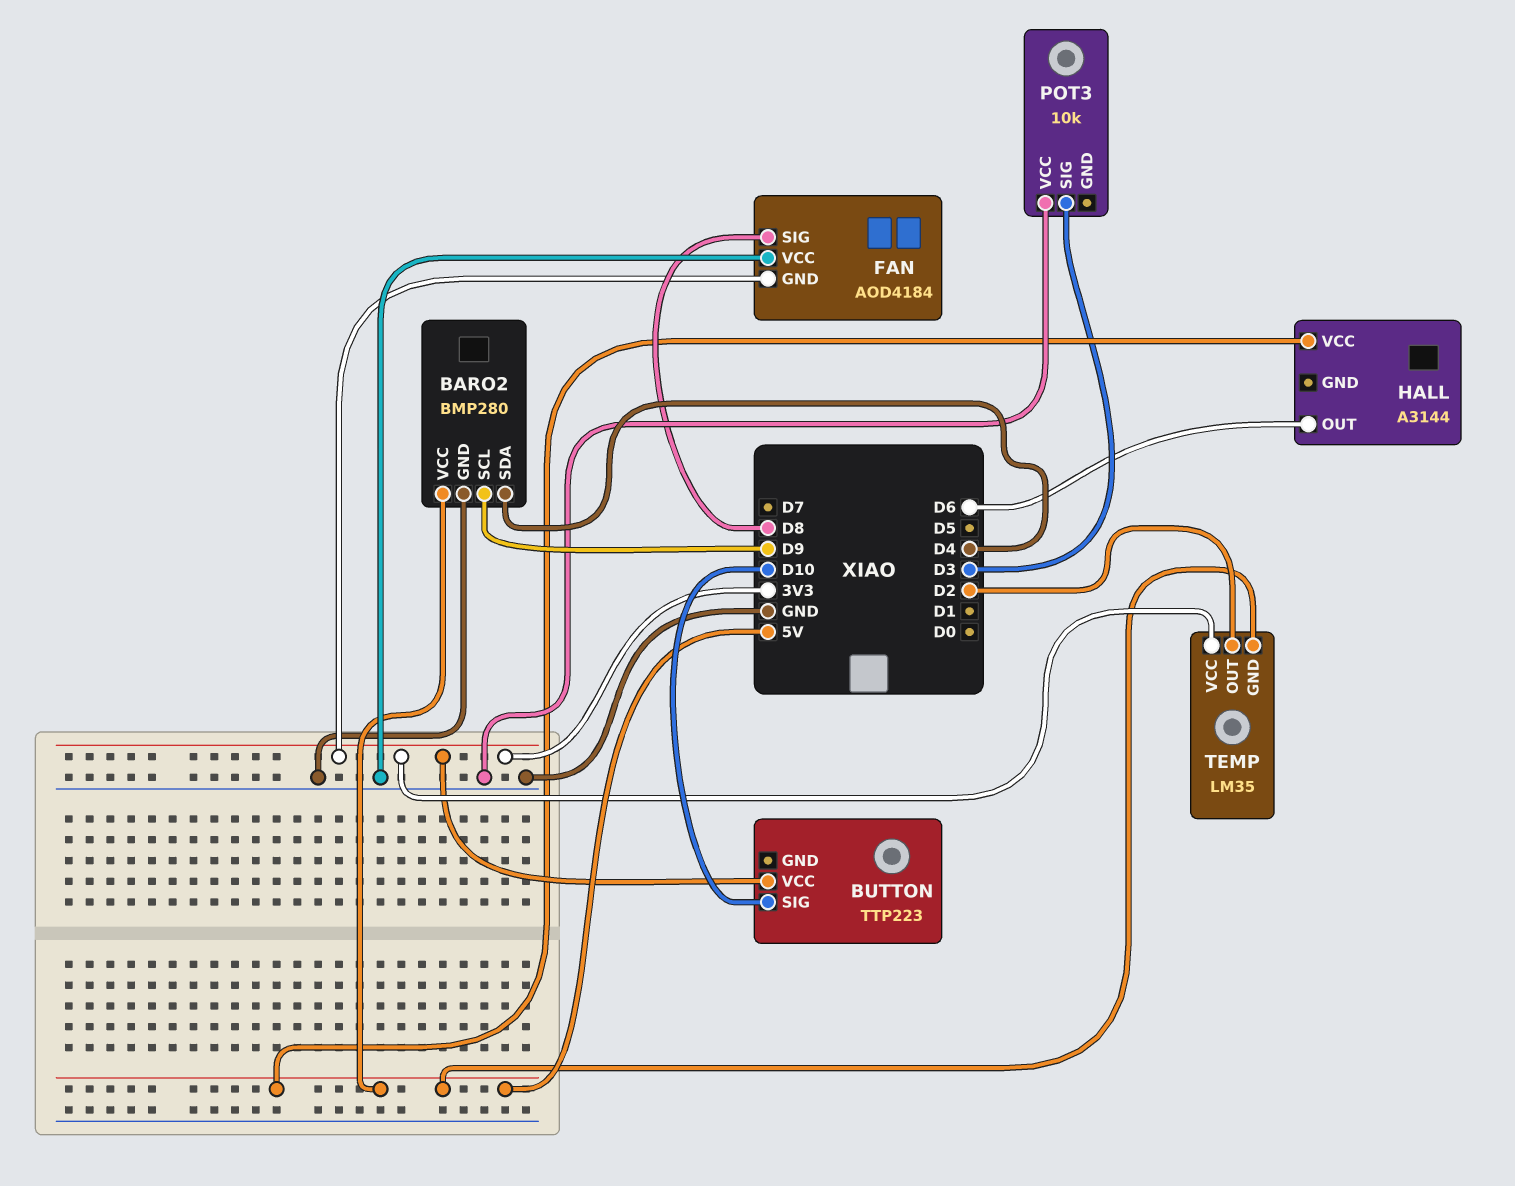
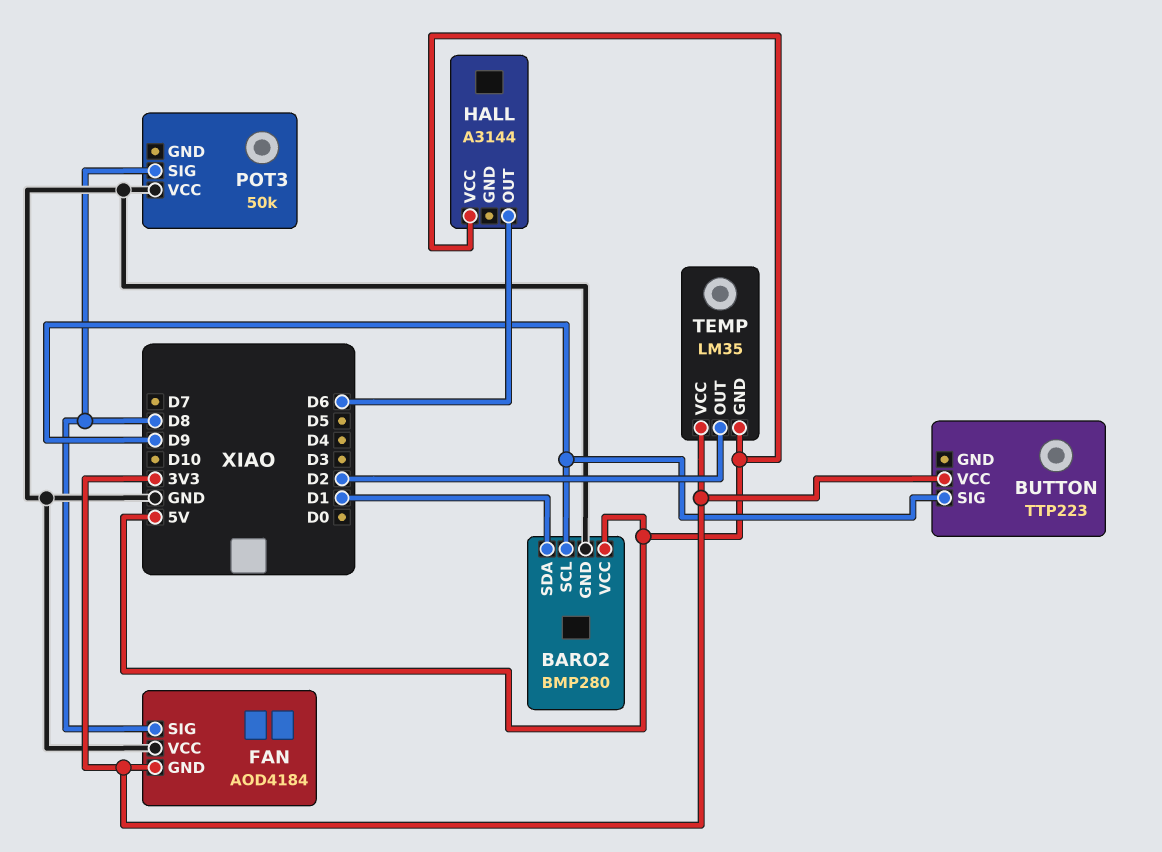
BARO2 pin SDA: D4 -> D1
BUTTON pin SIG: D10 -> D9
POT3: 10k -> 50k
POT3 pin SIG: D3 -> D8

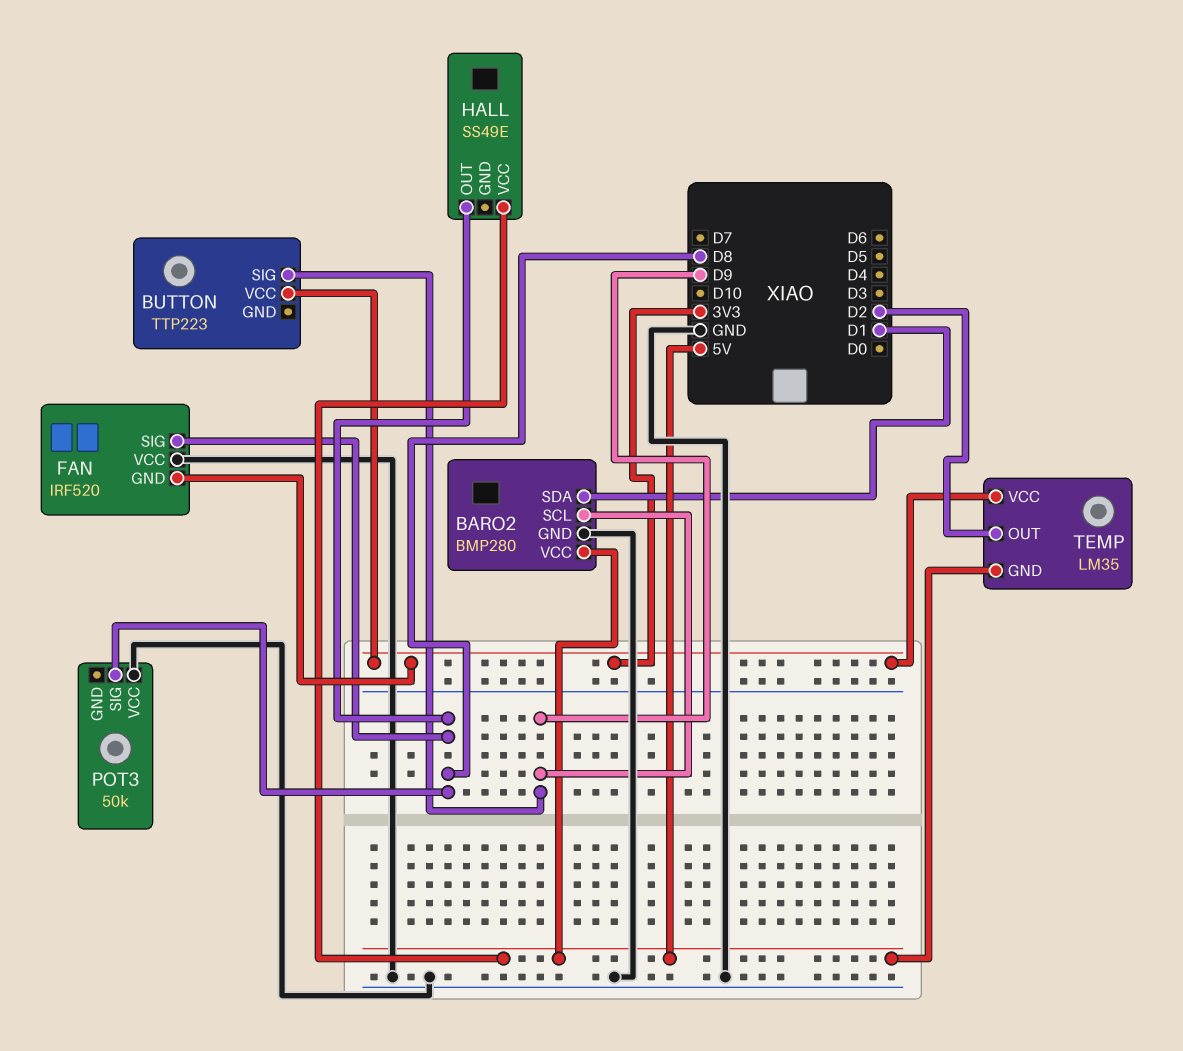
FAN: AOD4184 -> IRF520
HALL: A3144 -> SS49E
HALL pin OUT: D6 -> D8

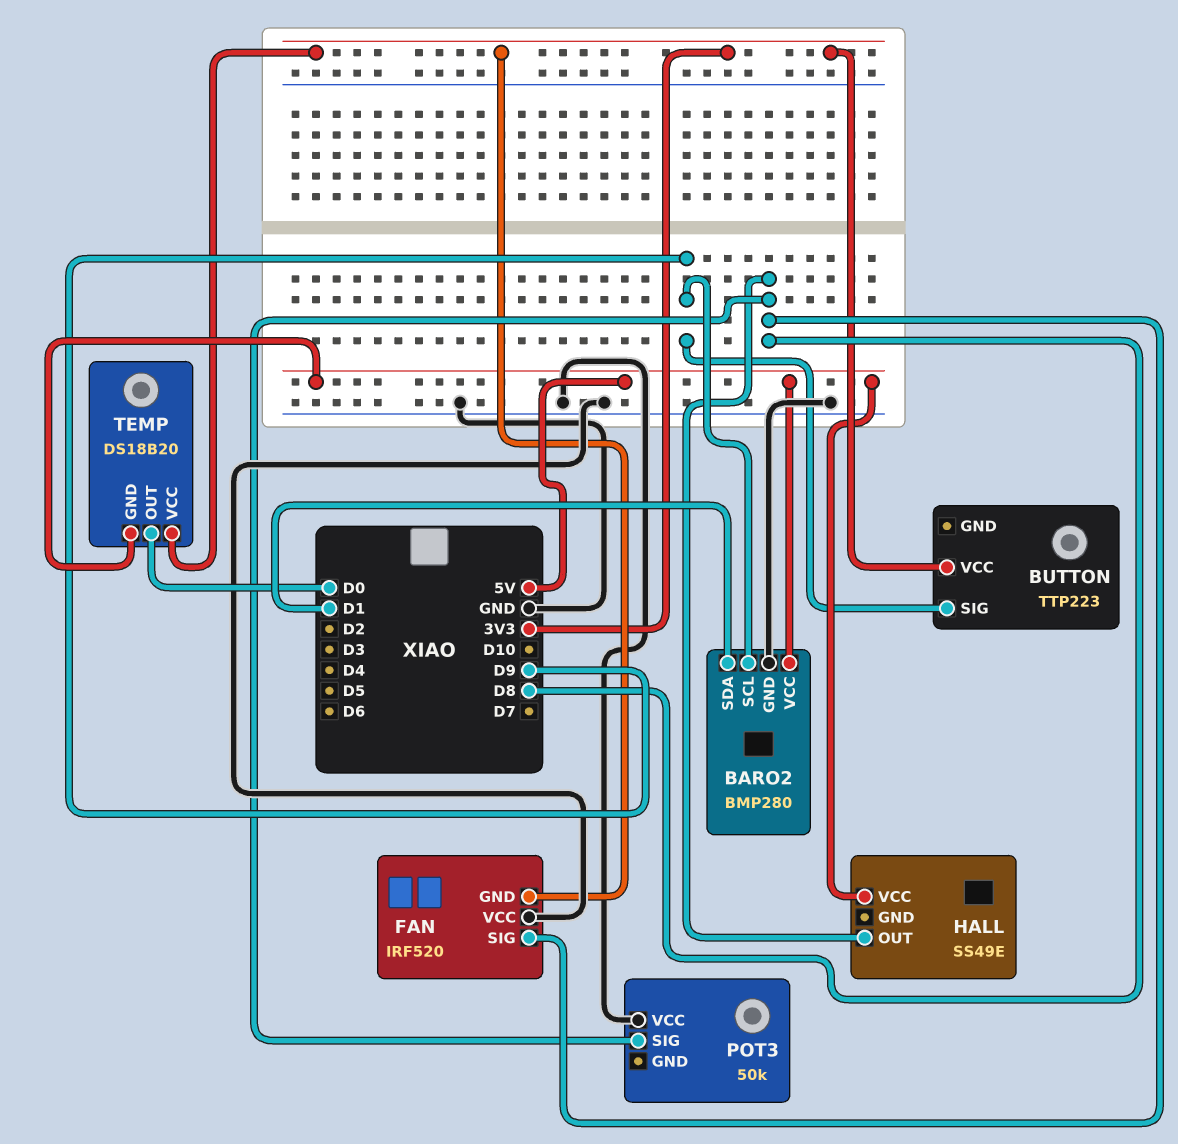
TEMP: LM35 -> DS18B20
TEMP pin OUT: D2 -> D0

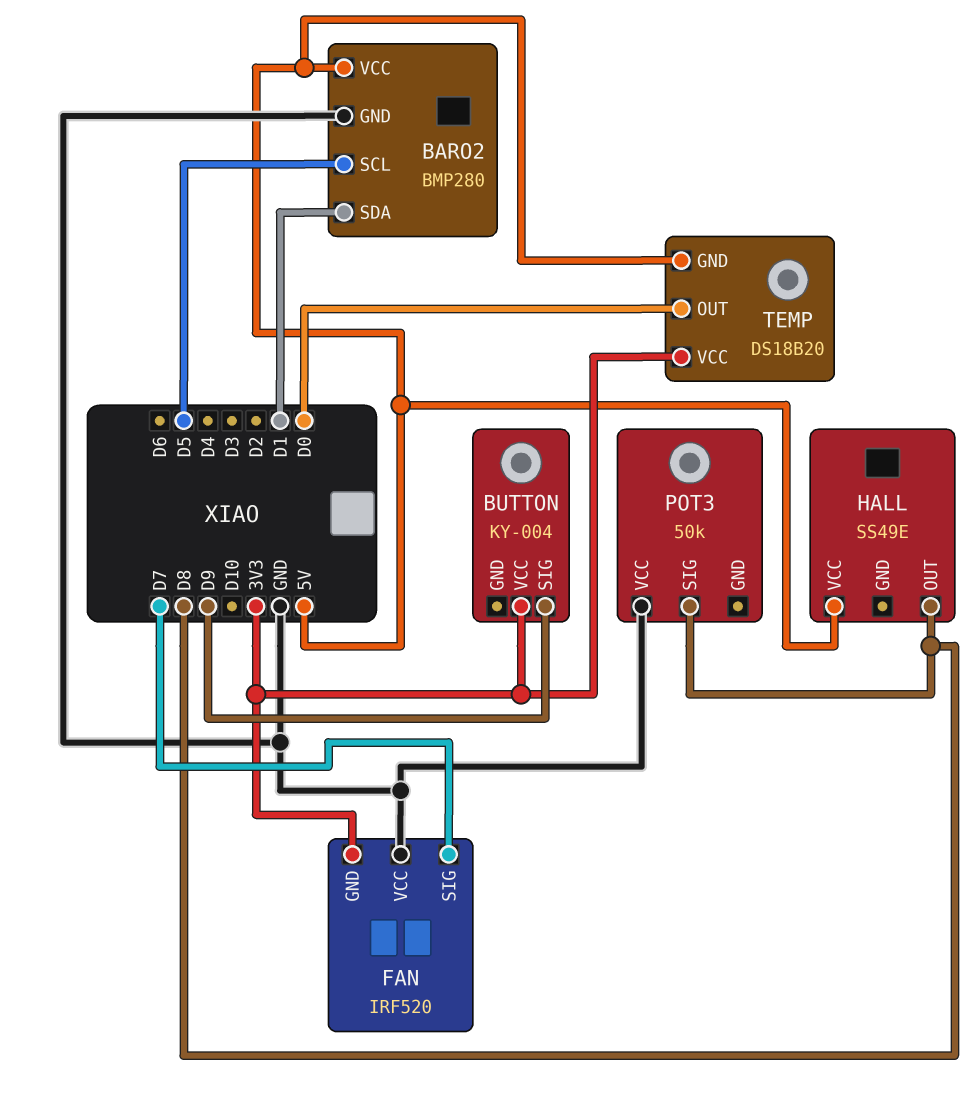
BARO2 pin SCL: D9 -> D5
BUTTON: TTP223 -> KY-004
FAN pin SIG: D8 -> D7

